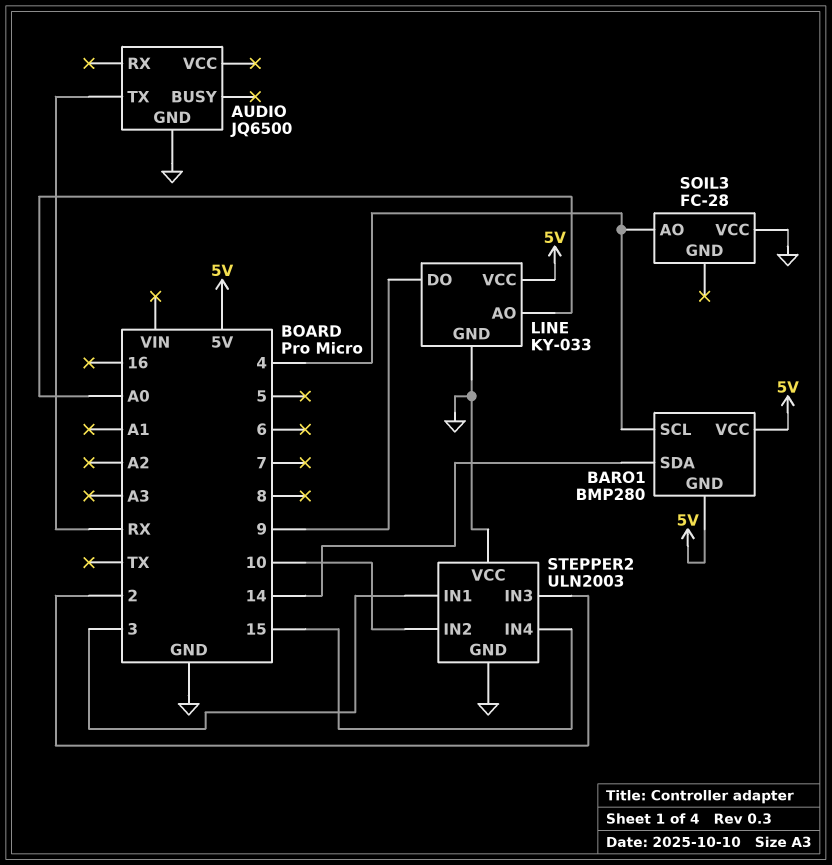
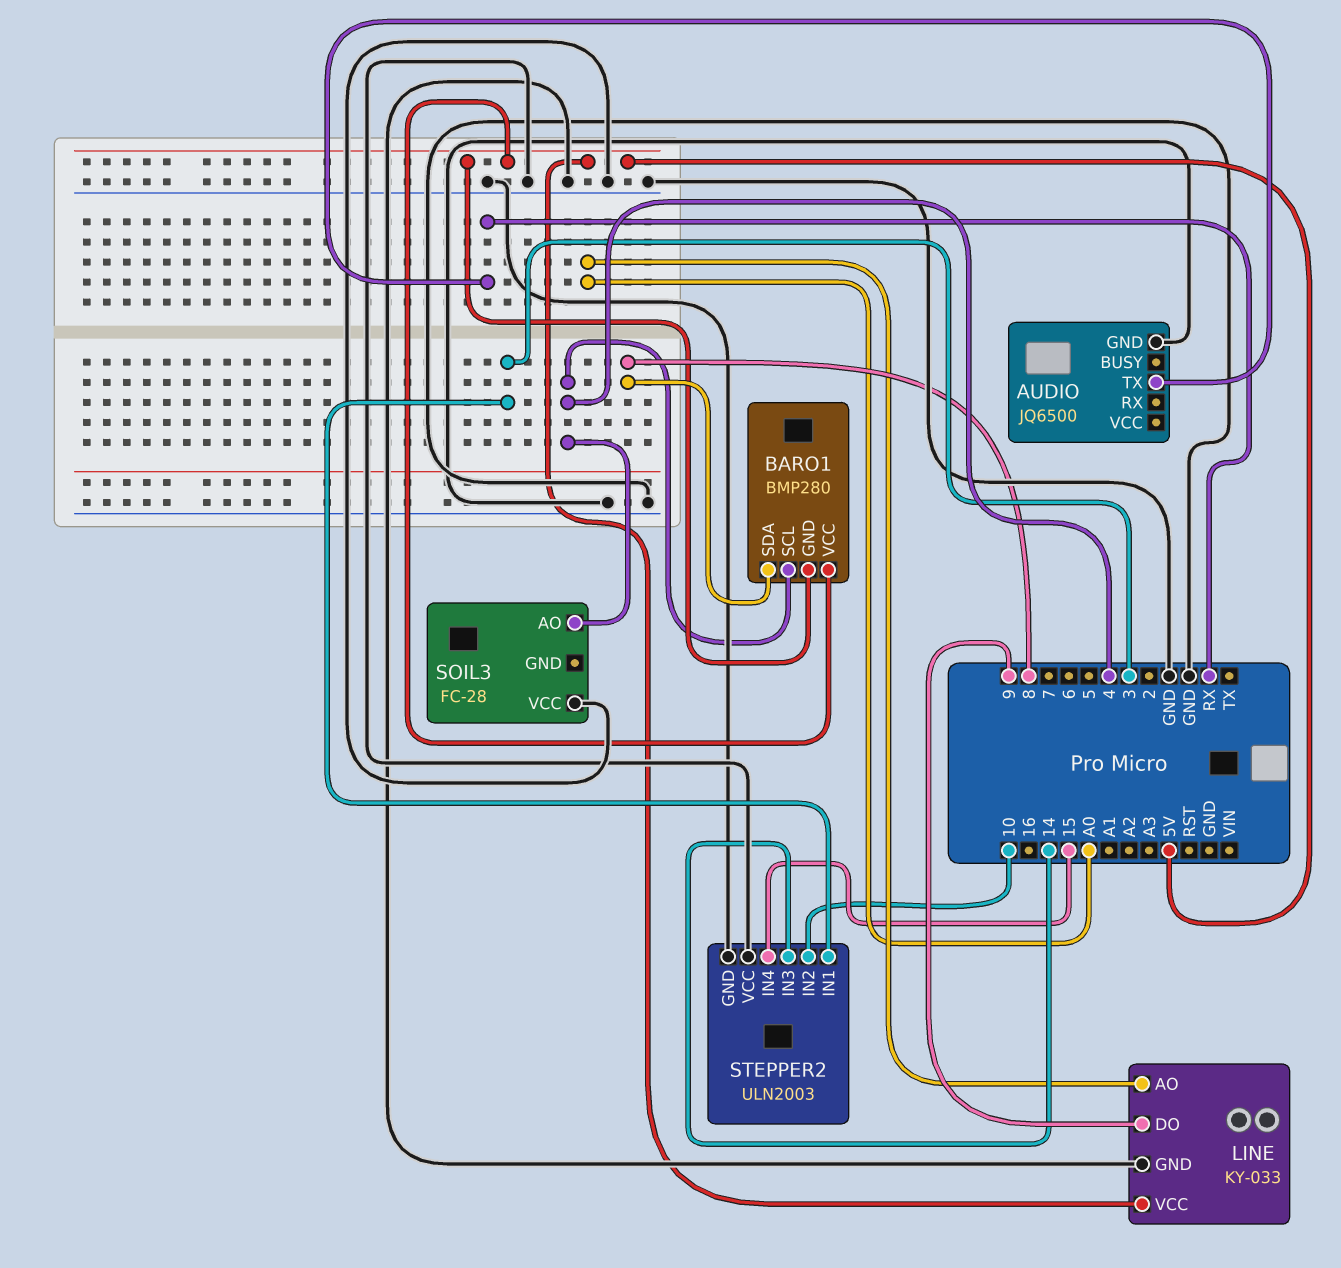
BARO1 pin SDA: 14 -> 8
STEPPER2 pin IN3: 2 -> 14

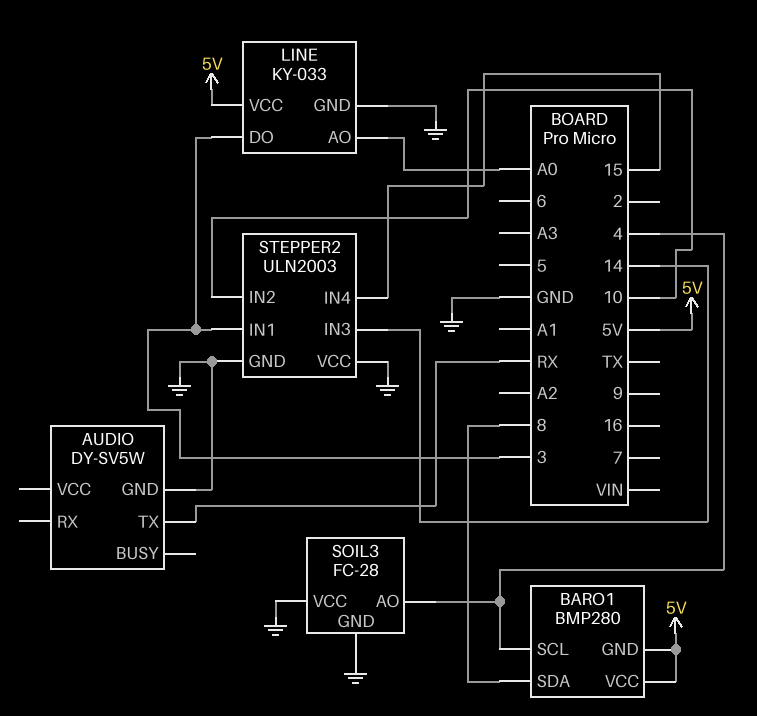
AUDIO: JQ6500 -> DY-SV5W
LINE pin DO: 9 -> 3
SOIL3 pin GND: none -> GND

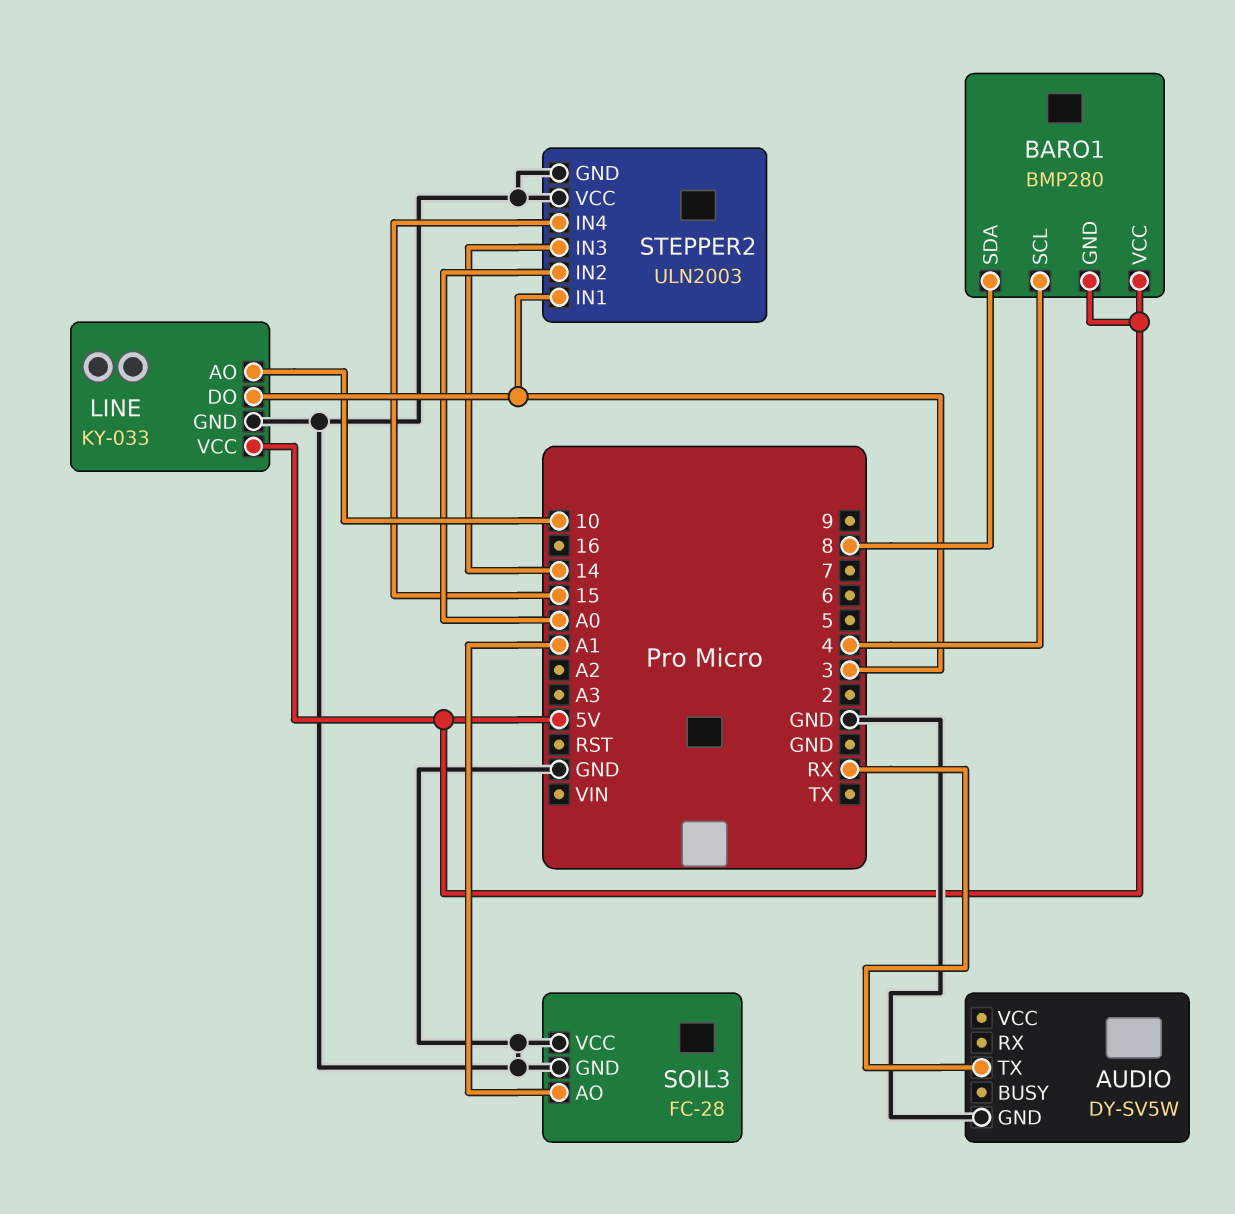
LINE pin AO: A0 -> 10
SOIL3 pin AO: 4 -> A1
STEPPER2 pin IN2: 10 -> A0

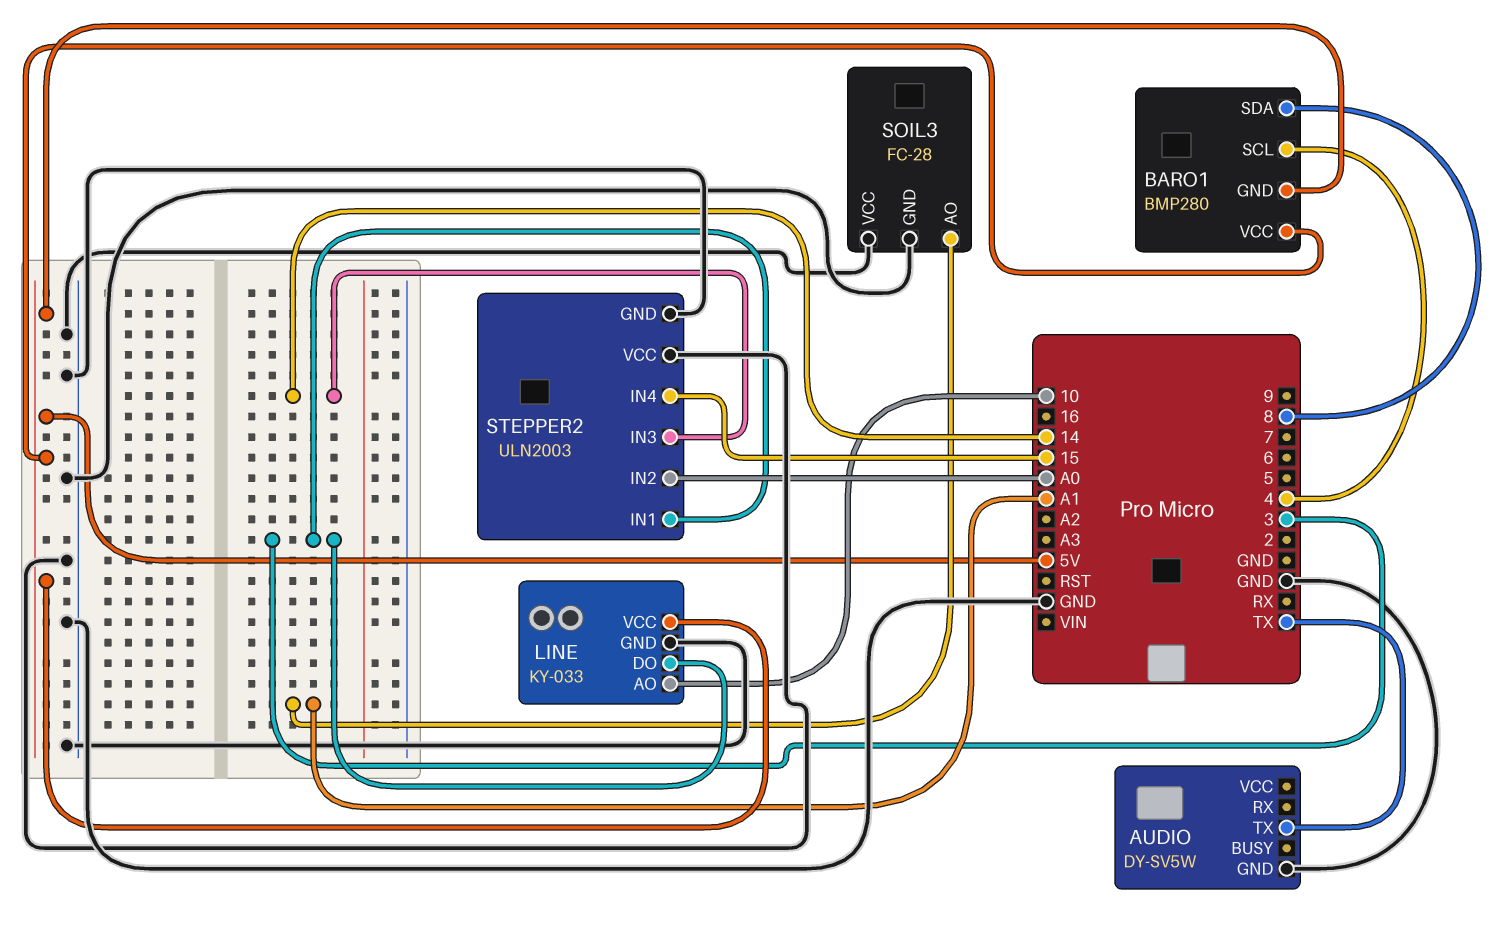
AUDIO pin TX: RX -> TX

